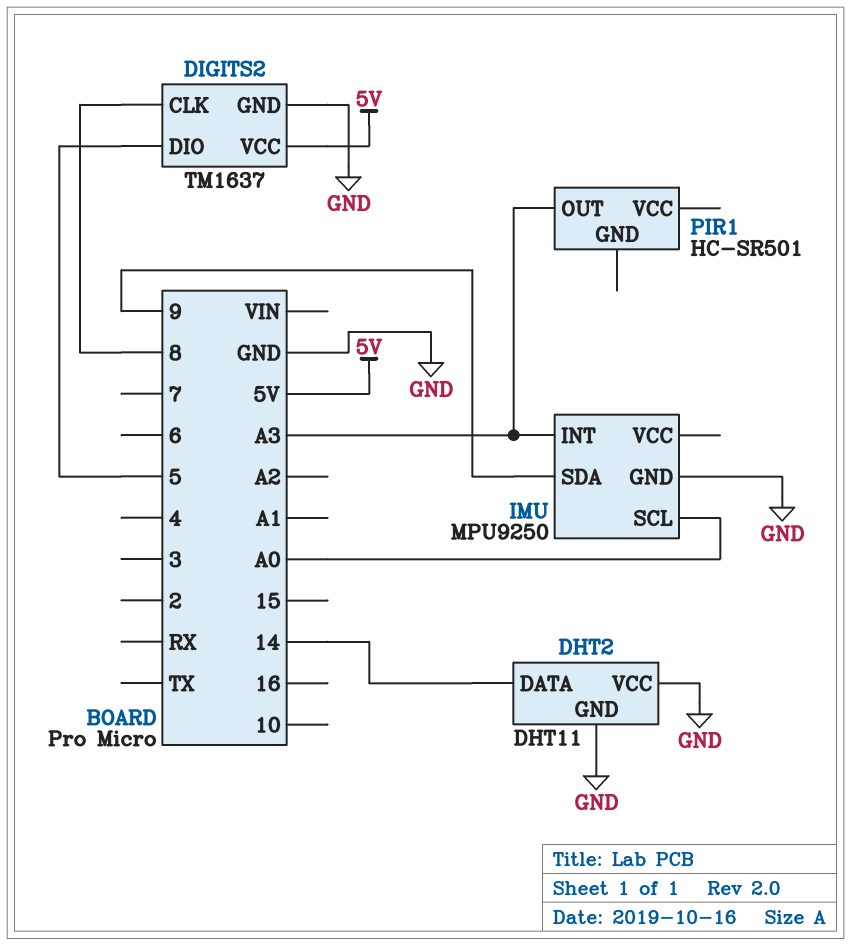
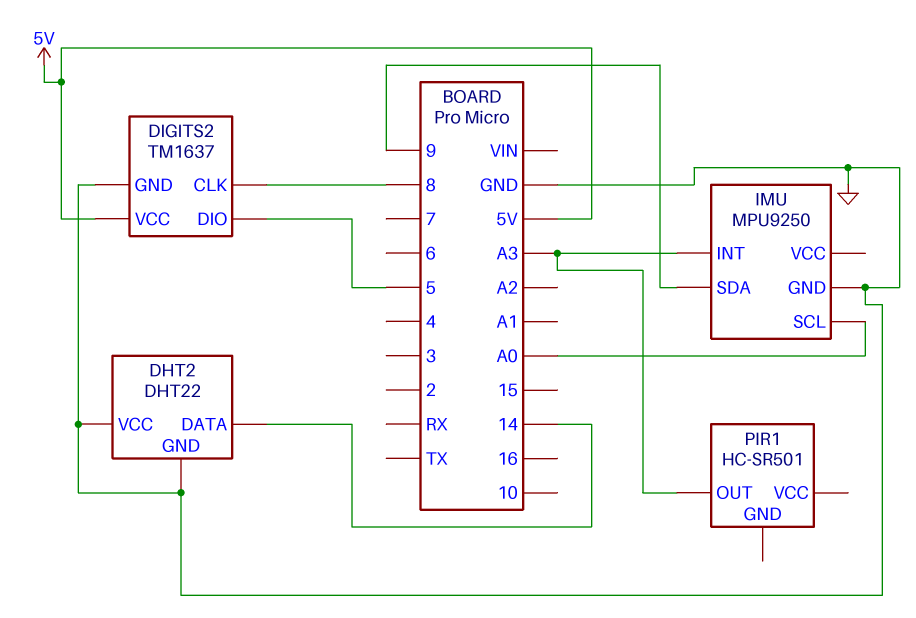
DHT2: DHT11 -> DHT22

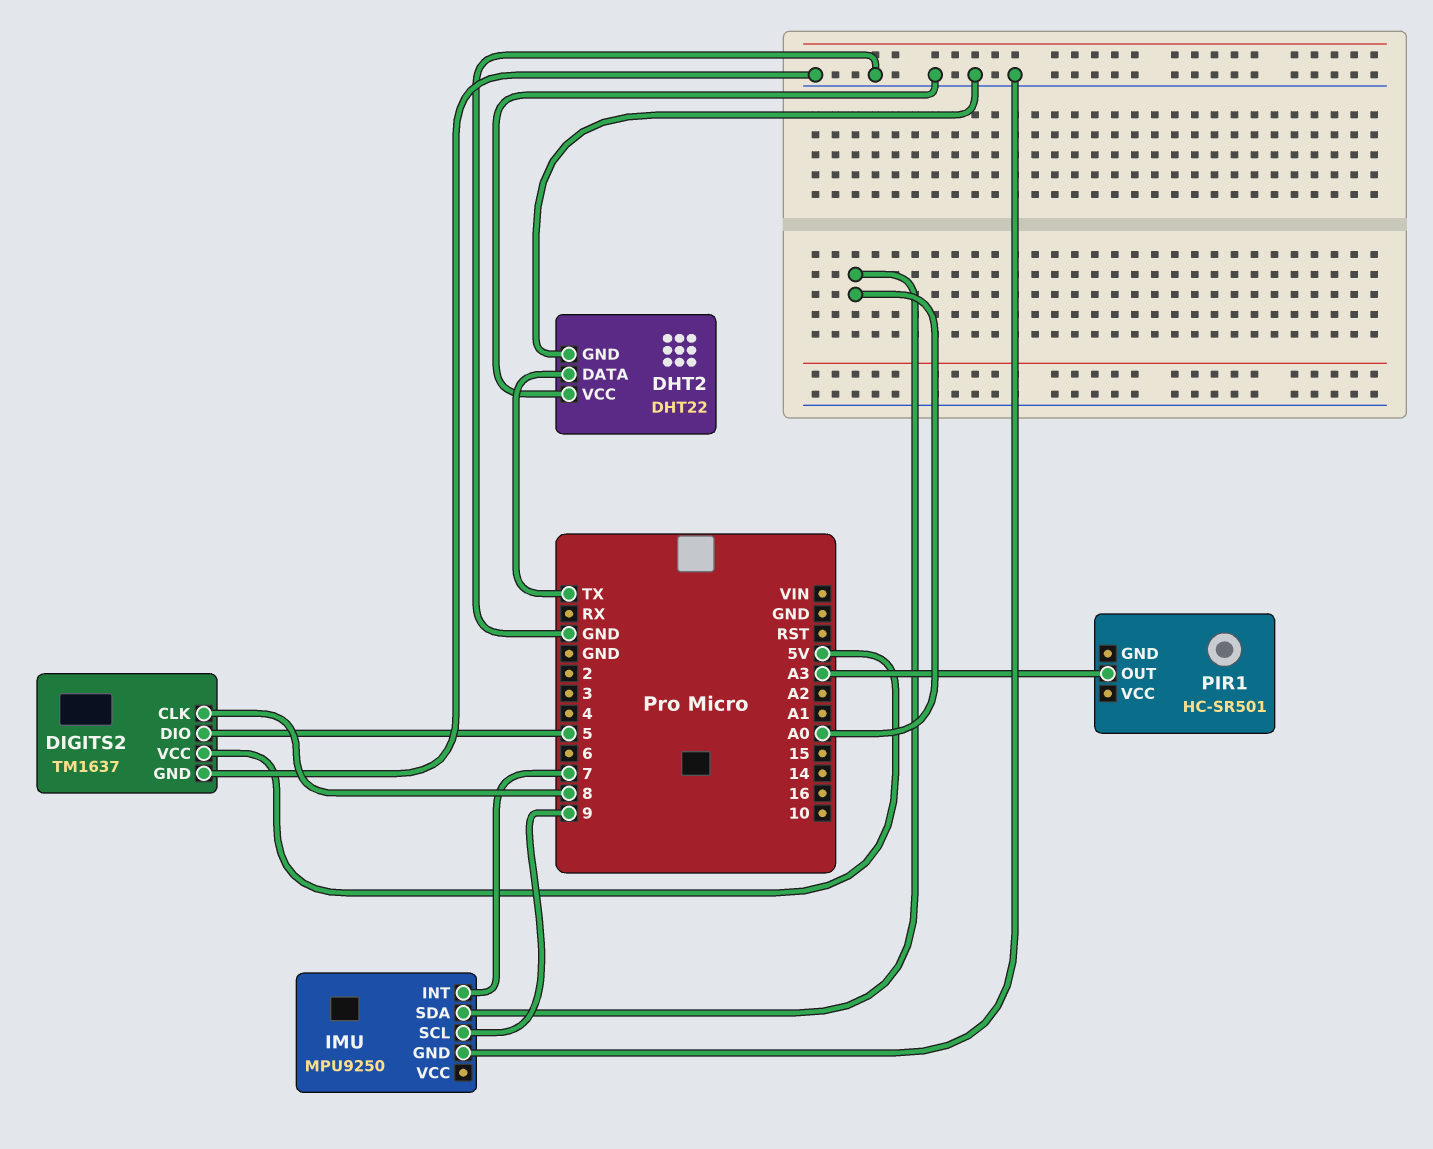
DHT2 pin DATA: 14 -> TX
IMU pin INT: A3 -> 7
IMU pin SCL: A0 -> 9
IMU pin SDA: 9 -> A0

